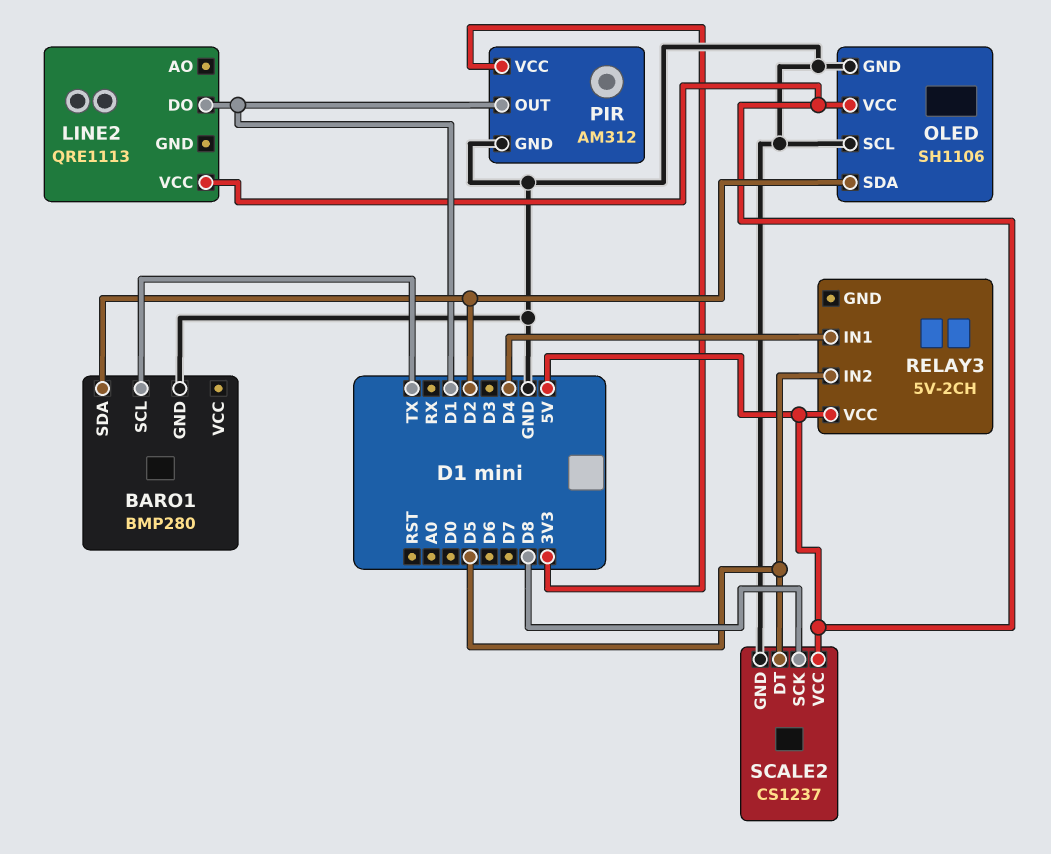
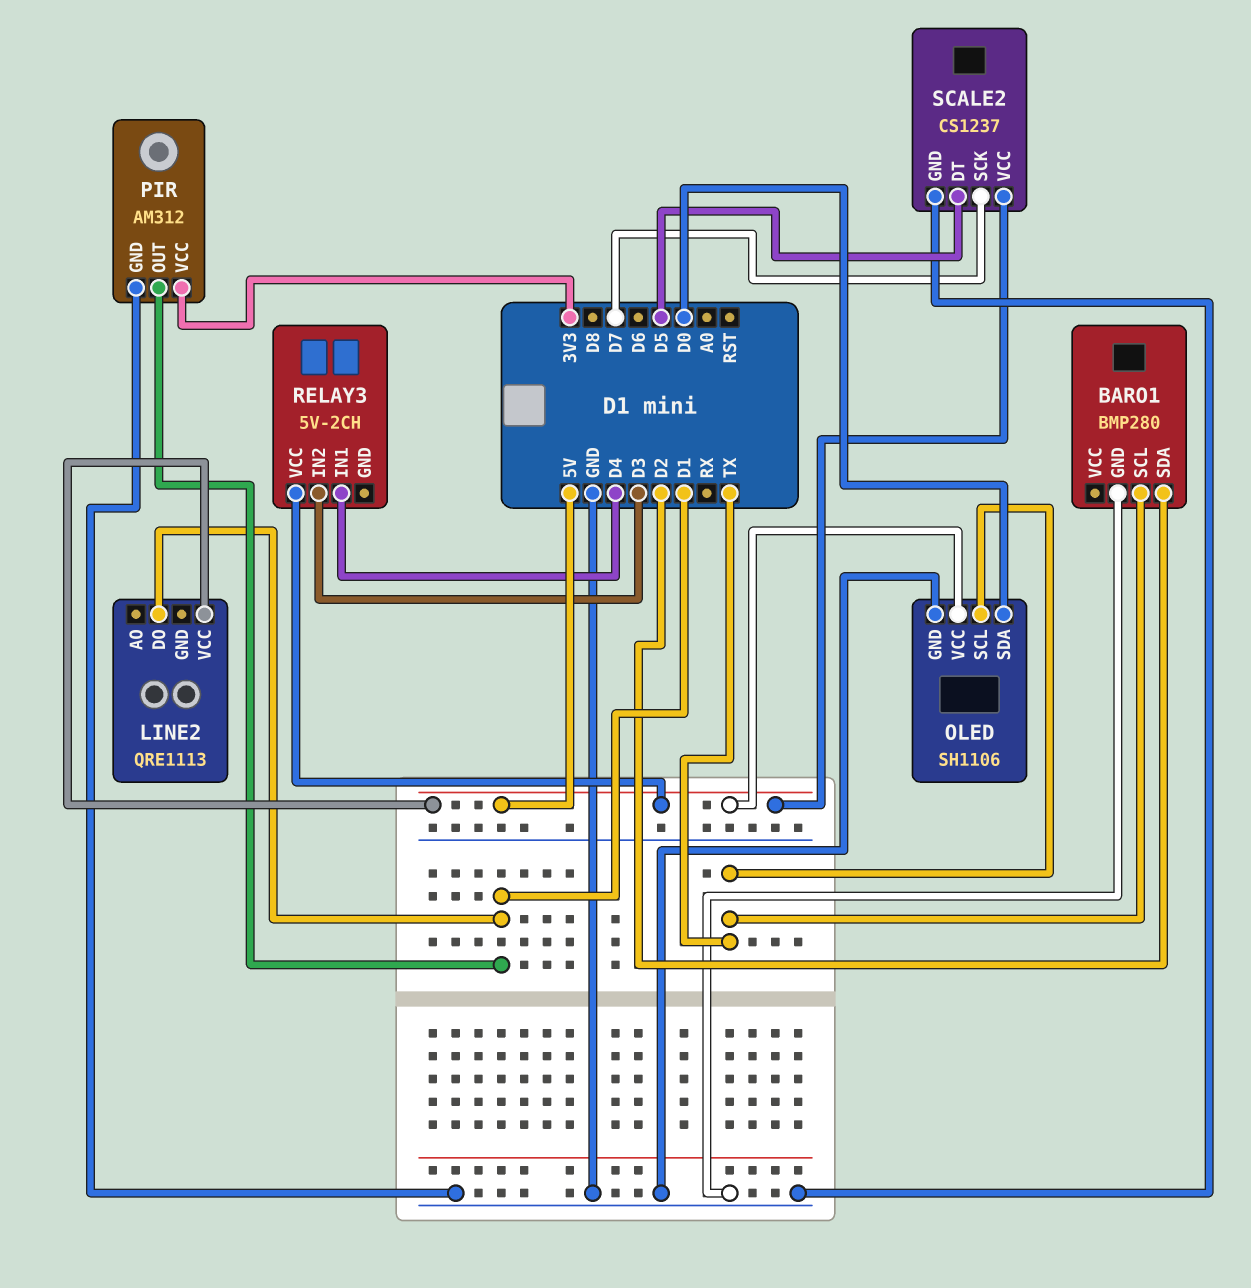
OLED pin SCL: GND -> TX
OLED pin SDA: D2 -> D0
RELAY3 pin IN2: D5 -> D3
SCALE2 pin SCK: D8 -> D7

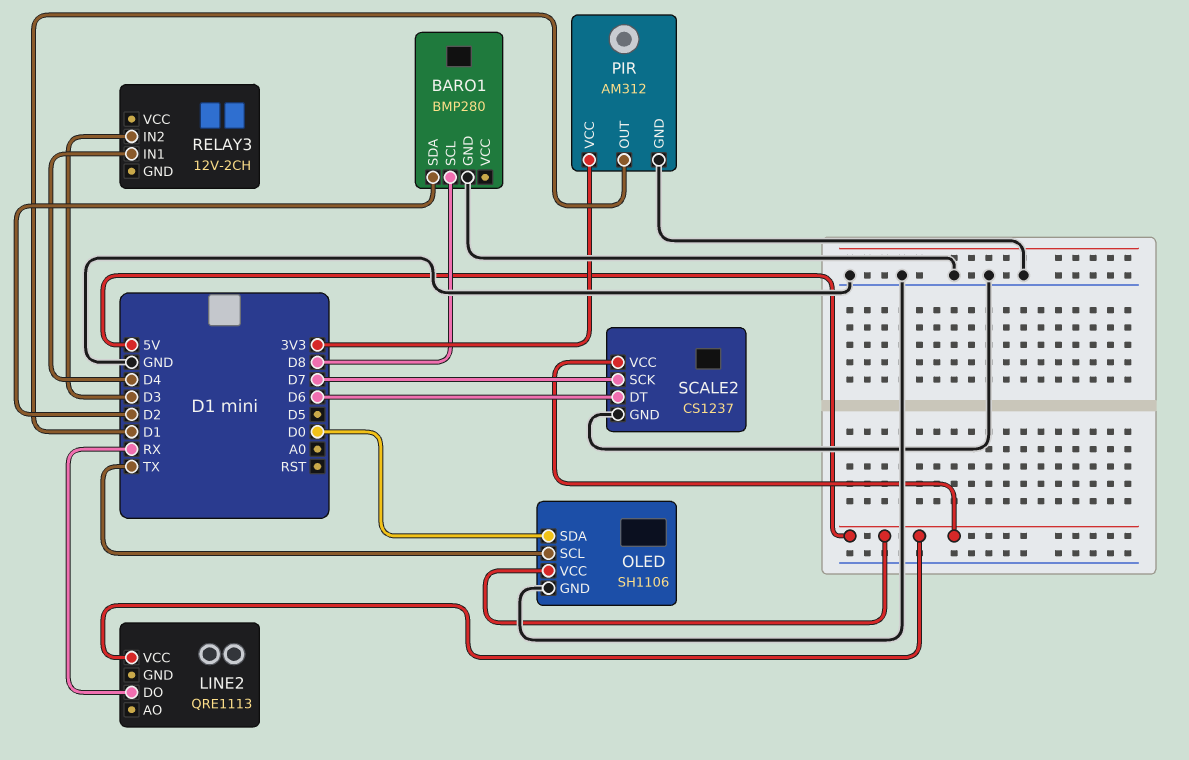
BARO1 pin SCL: TX -> D8
LINE2 pin DO: D1 -> RX
RELAY3: 5V-2CH -> 12V-2CH
RELAY3 pin VCC: 5V -> none
SCALE2 pin DT: D5 -> D6

